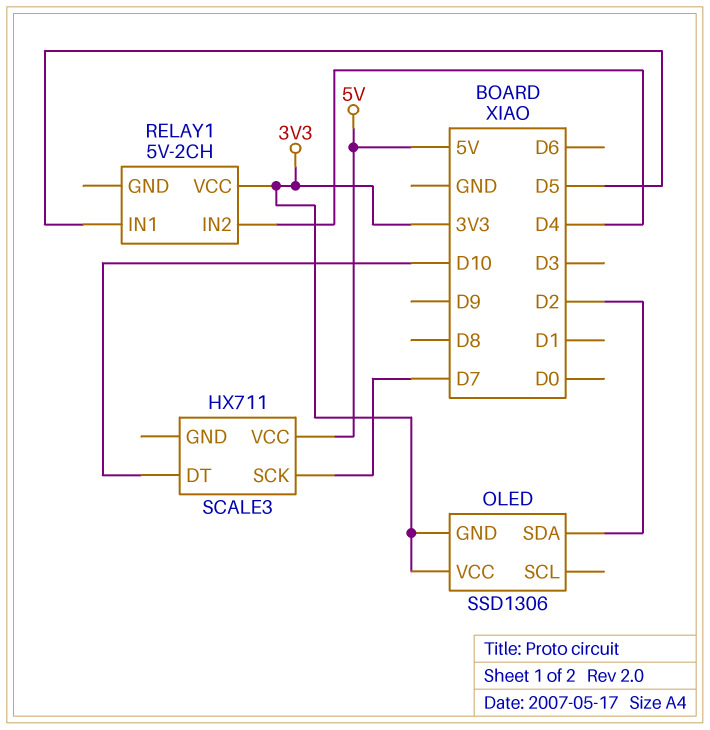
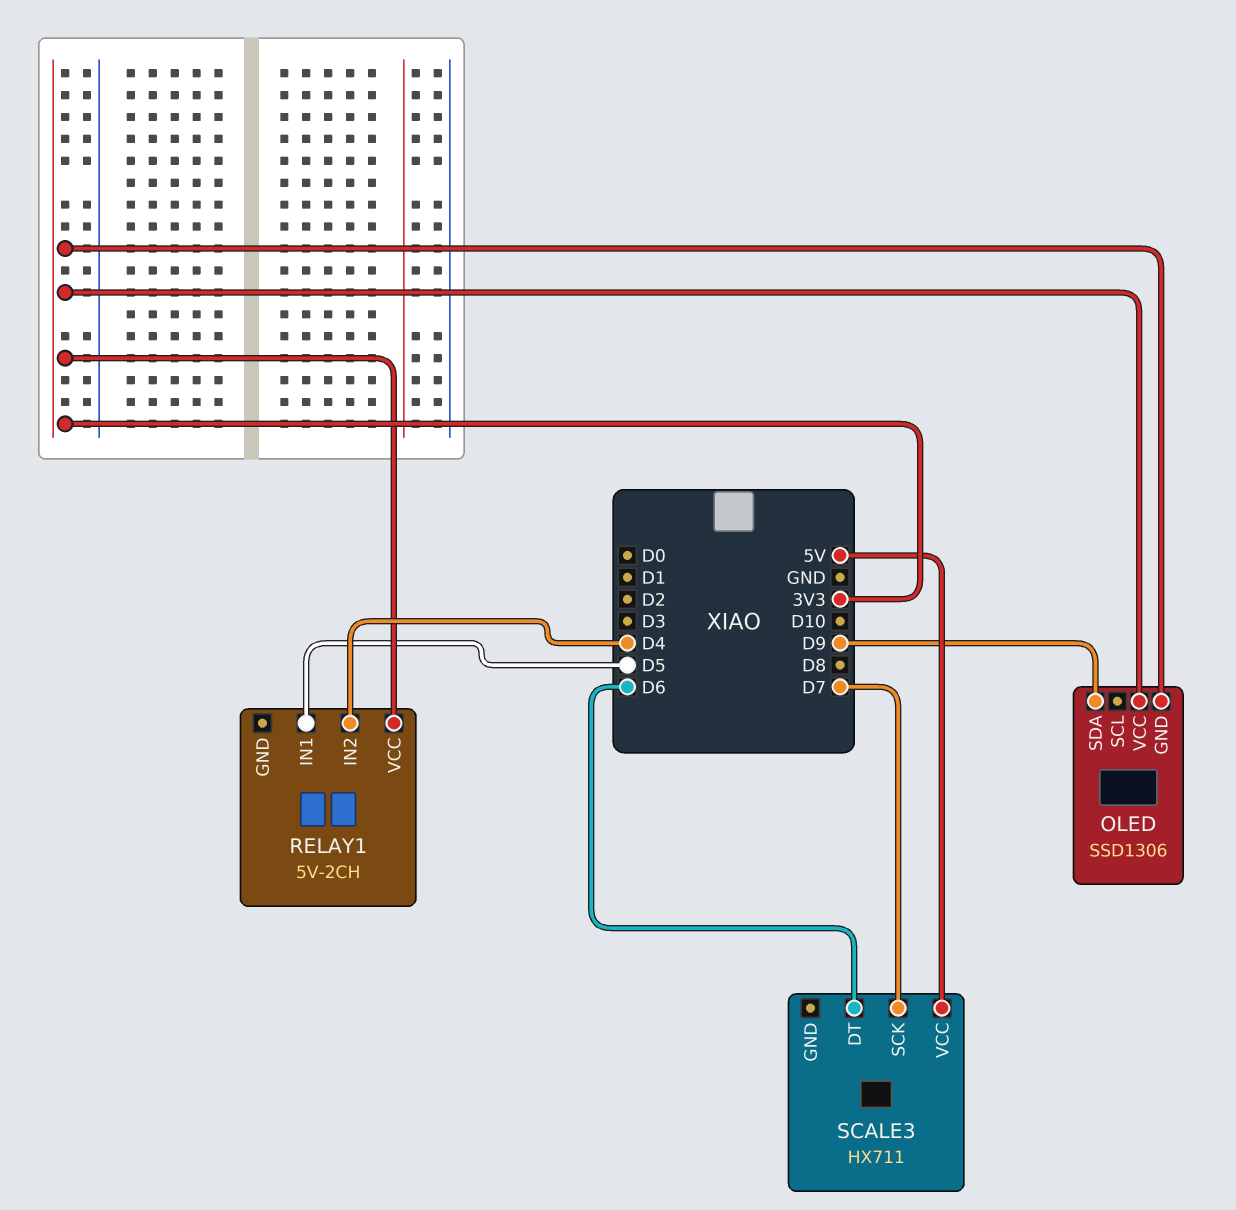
OLED pin SDA: D2 -> D9
SCALE3 pin DT: D10 -> D6

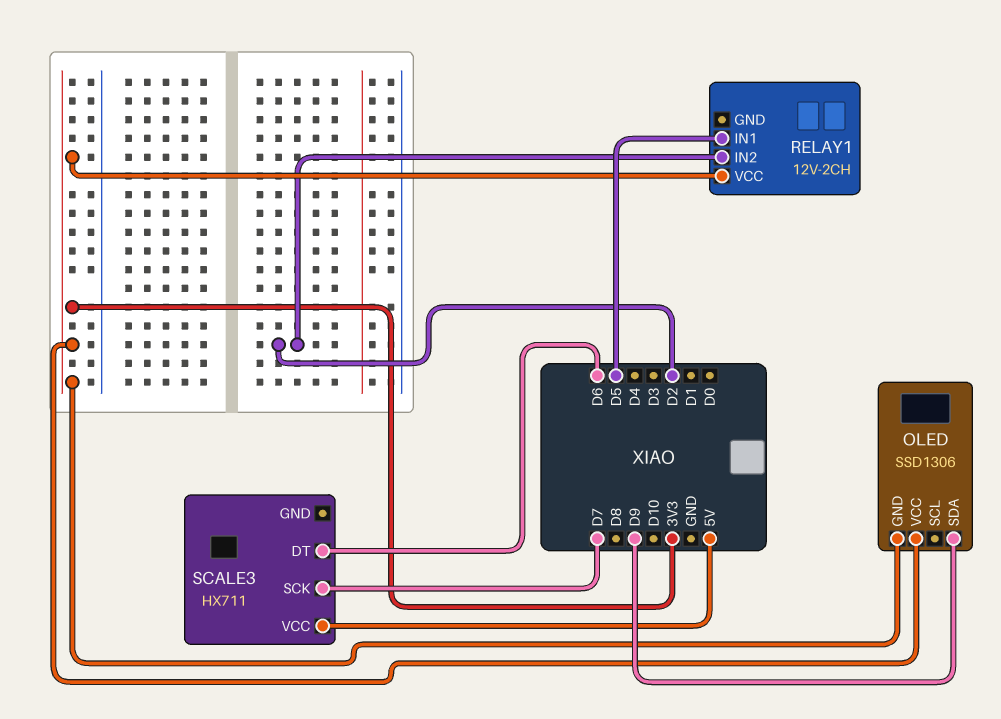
RELAY1: 5V-2CH -> 12V-2CH
RELAY1 pin IN2: D4 -> D2

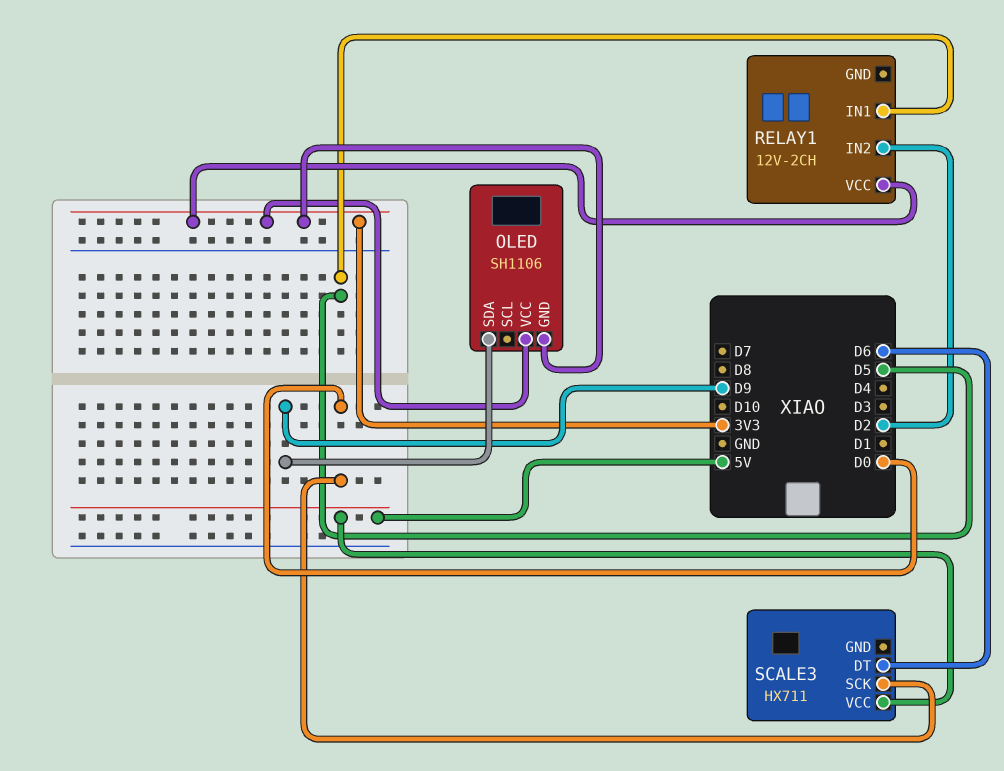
OLED: SSD1306 -> SH1106
SCALE3 pin SCK: D7 -> D0

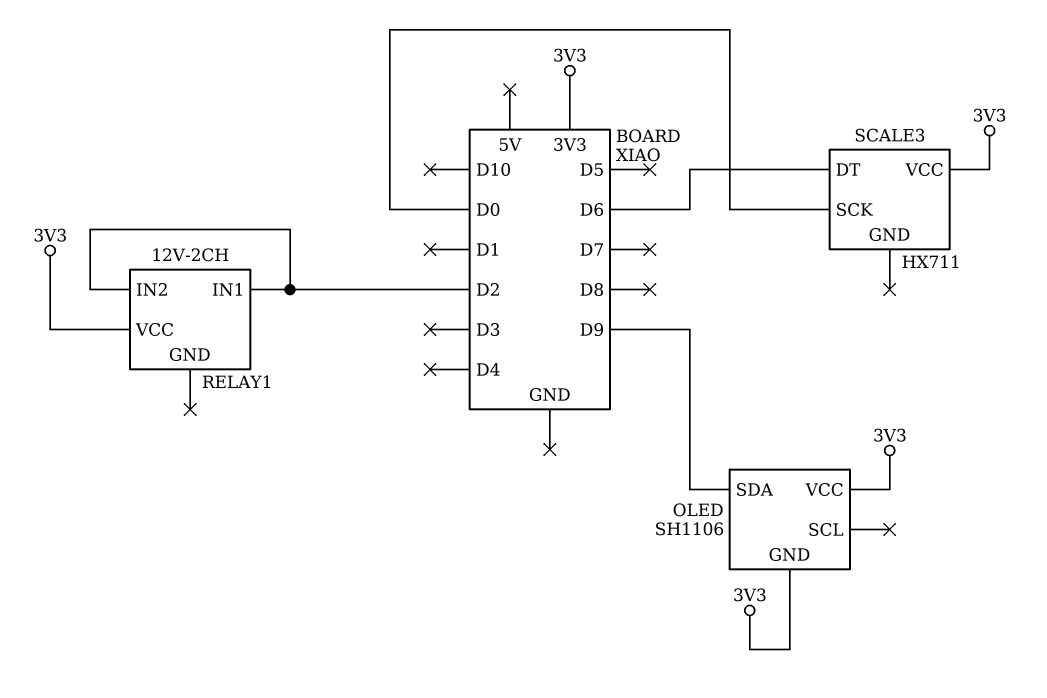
RELAY1 pin IN1: D5 -> D2
SCALE3 pin VCC: 5V -> 3V3

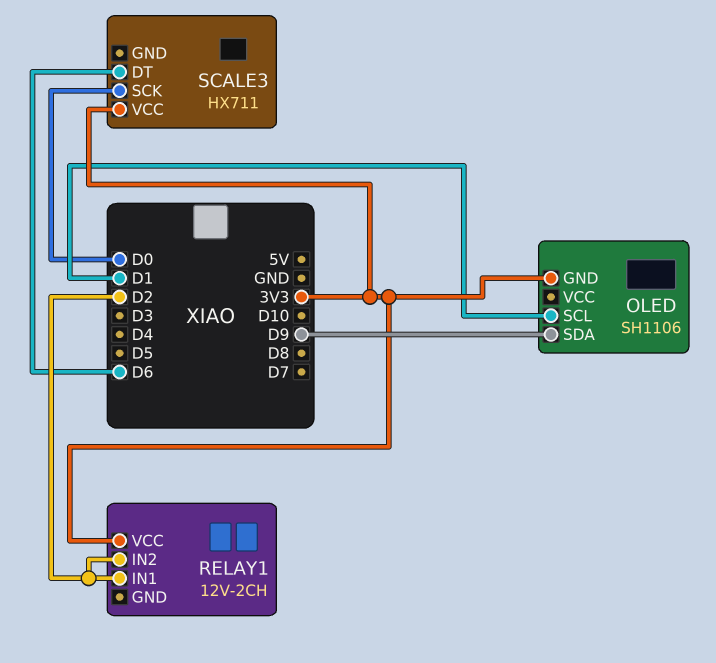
OLED pin SCL: none -> D1
OLED pin VCC: 3V3 -> none

